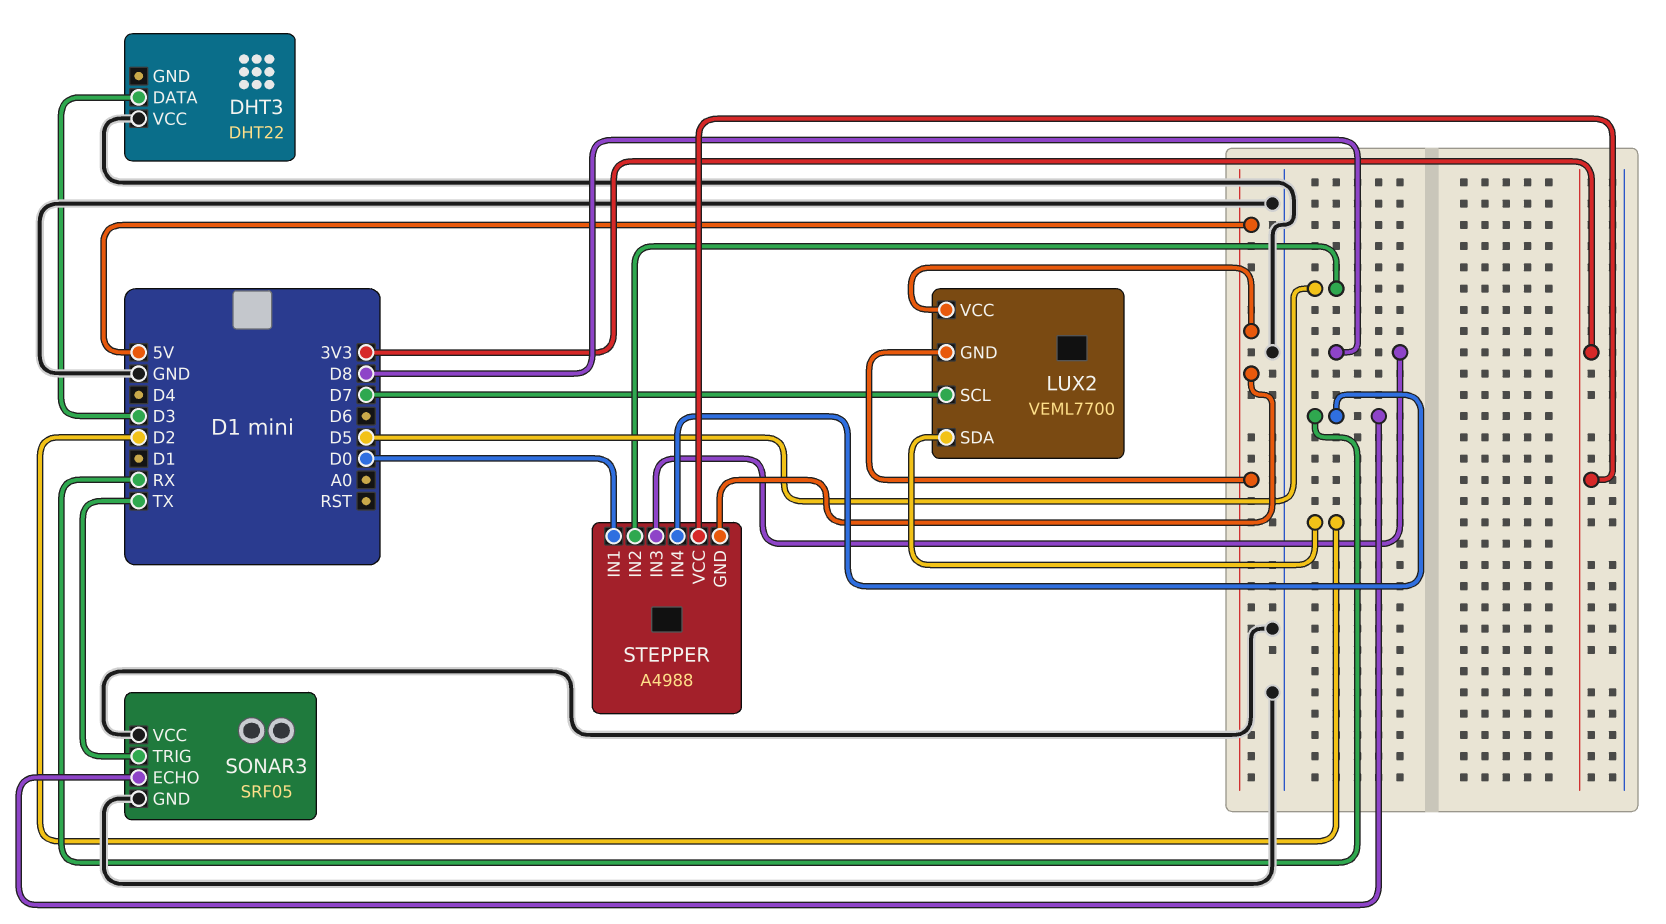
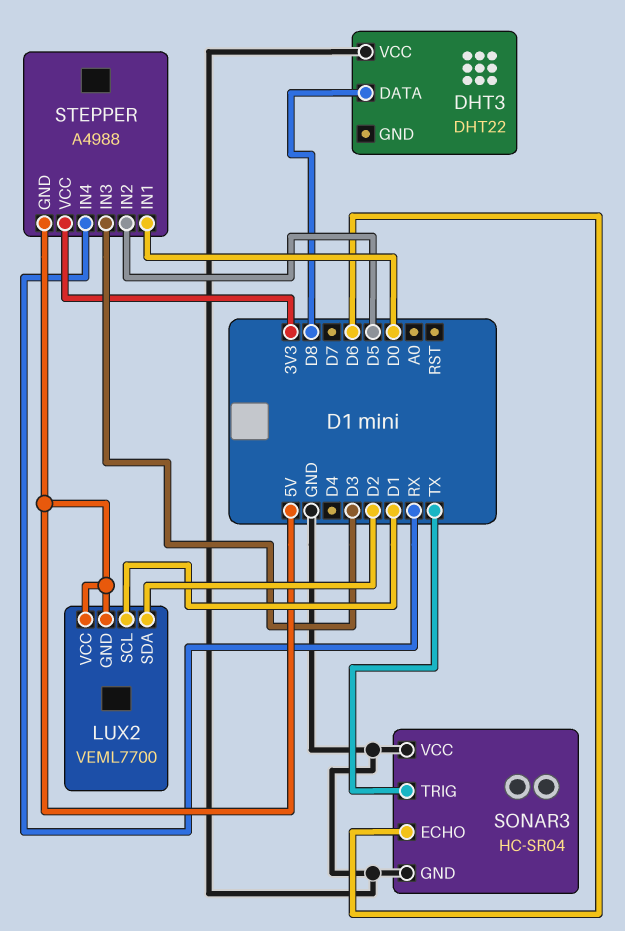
DHT3 pin DATA: D3 -> D8
LUX2 pin SCL: D7 -> D1
SONAR3: SRF05 -> HC-SR04
SONAR3 pin ECHO: RX -> D6
STEPPER pin IN3: D8 -> D3

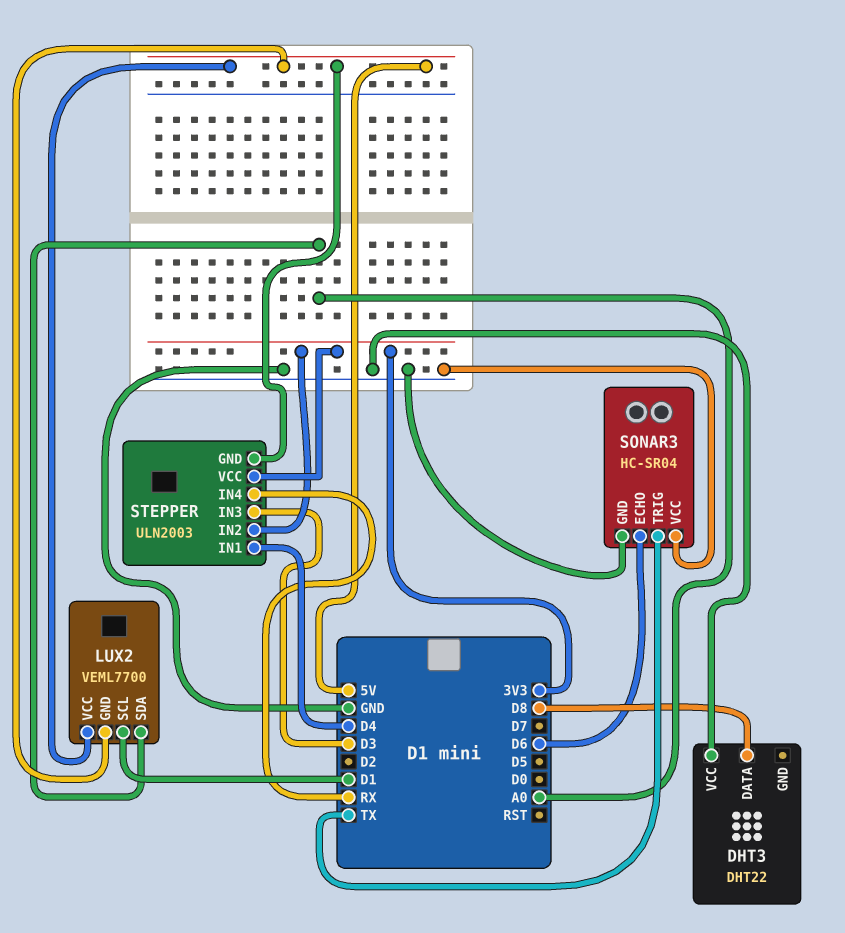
LUX2 pin SDA: D2 -> A0
STEPPER: A4988 -> ULN2003
STEPPER pin IN1: D0 -> D4
STEPPER pin IN2: D5 -> 3V3

